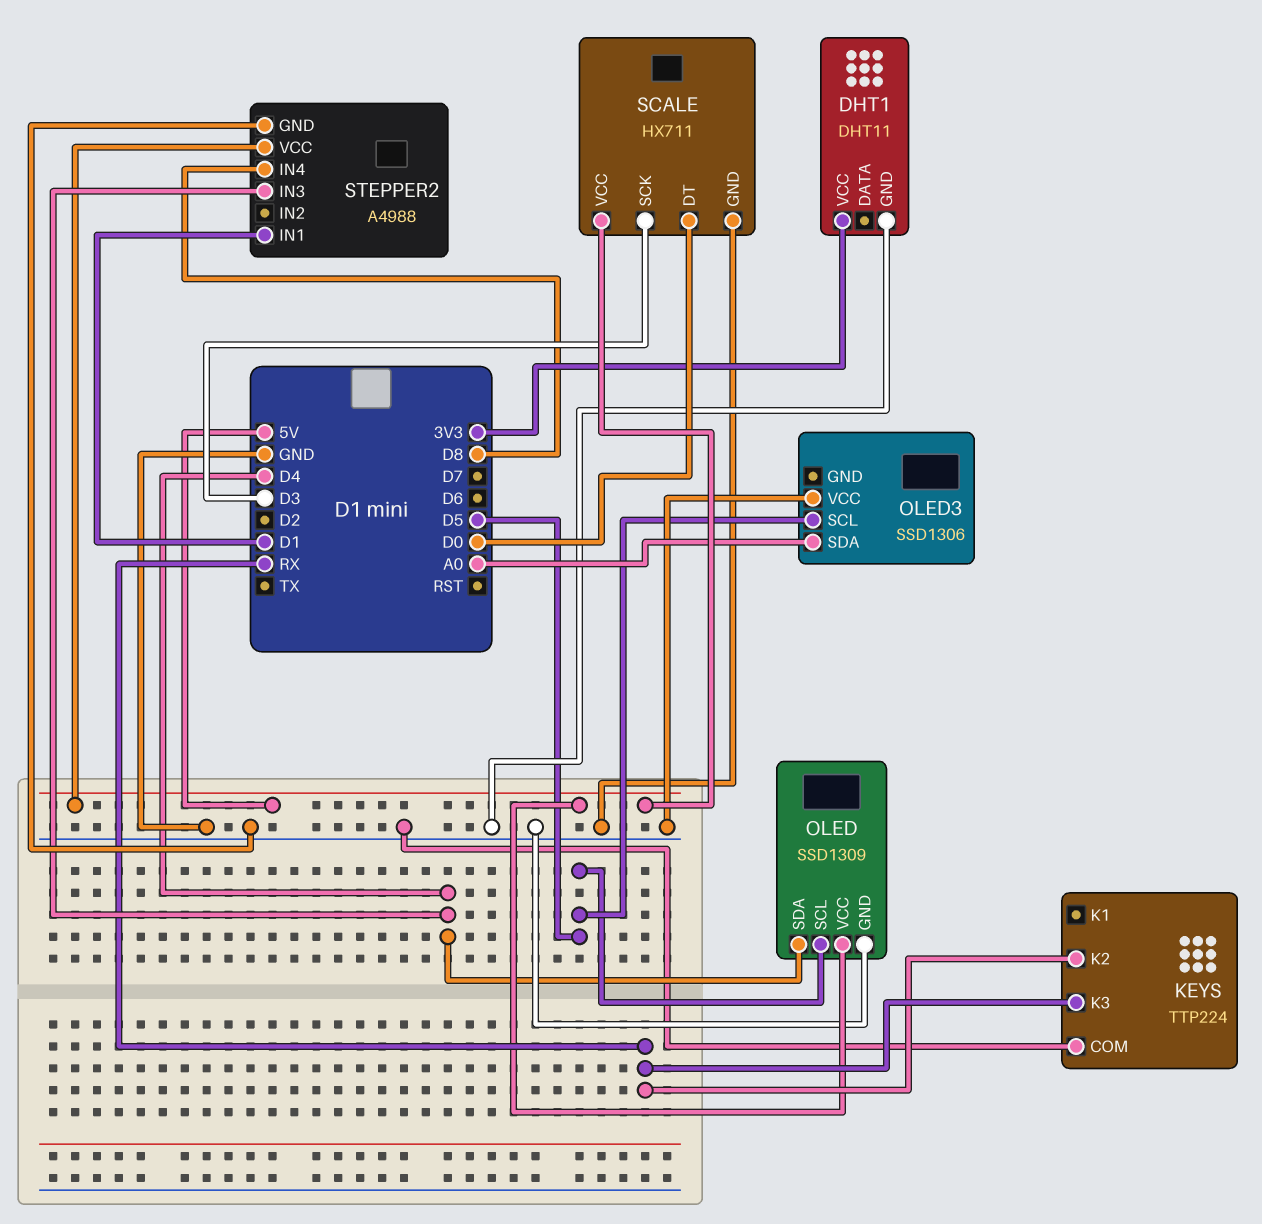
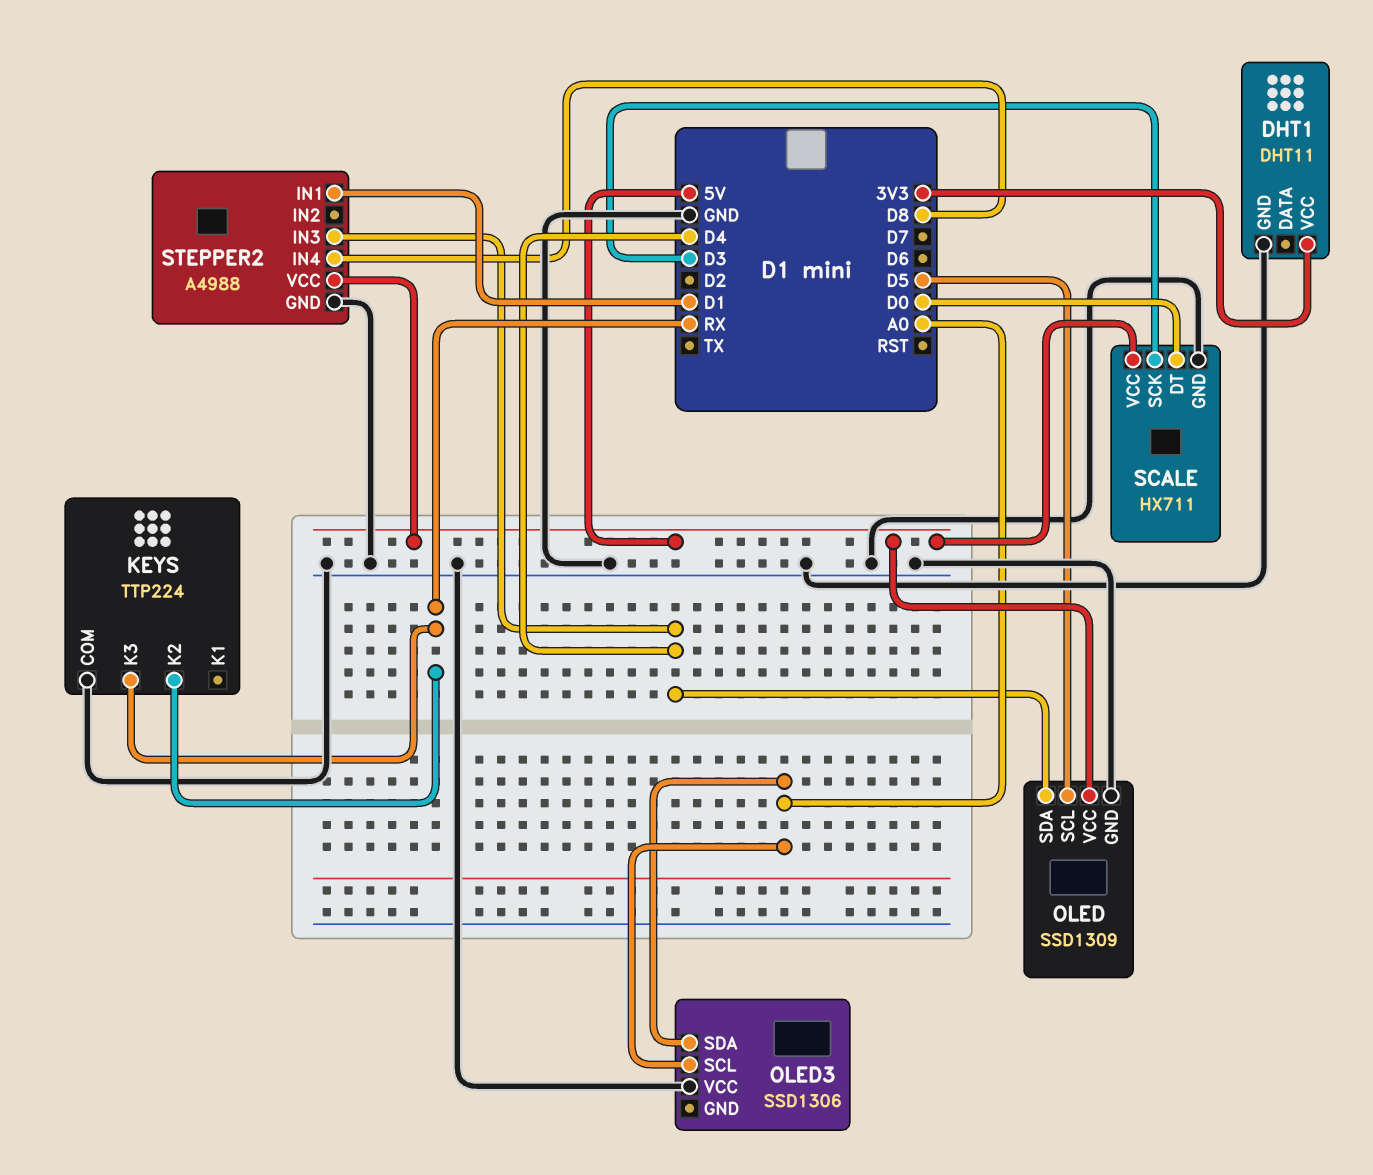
OLED3 pin SCL: D5 -> A0

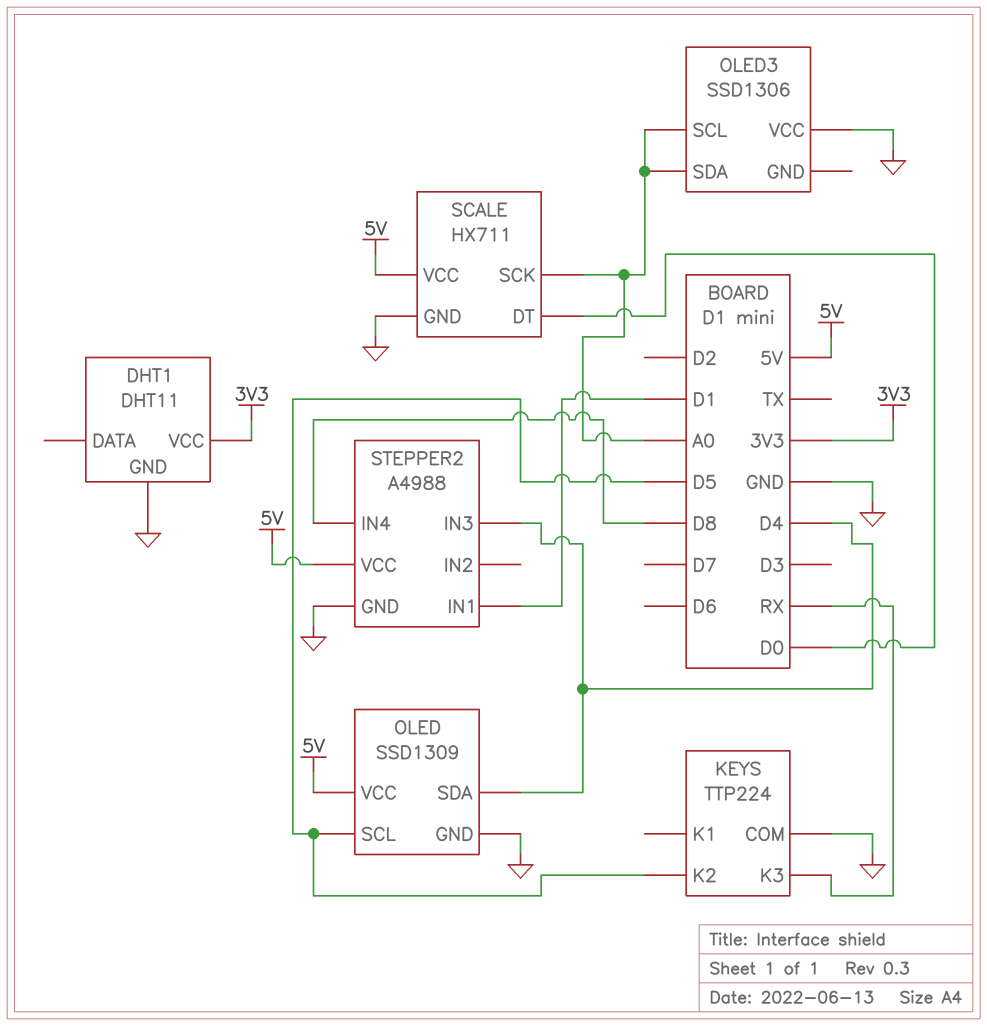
KEYS pin K2: RX -> D5
SCALE pin SCK: D3 -> A0

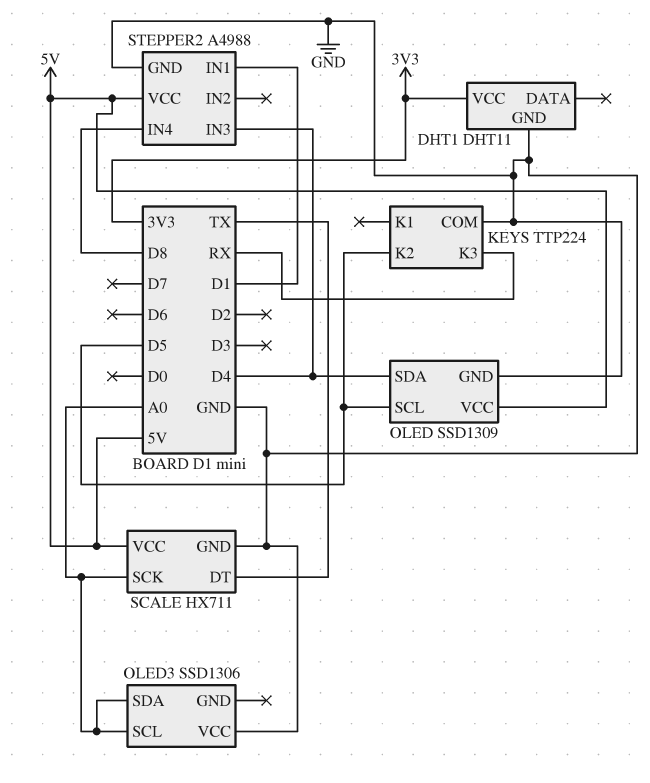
SCALE pin DT: D0 -> TX

